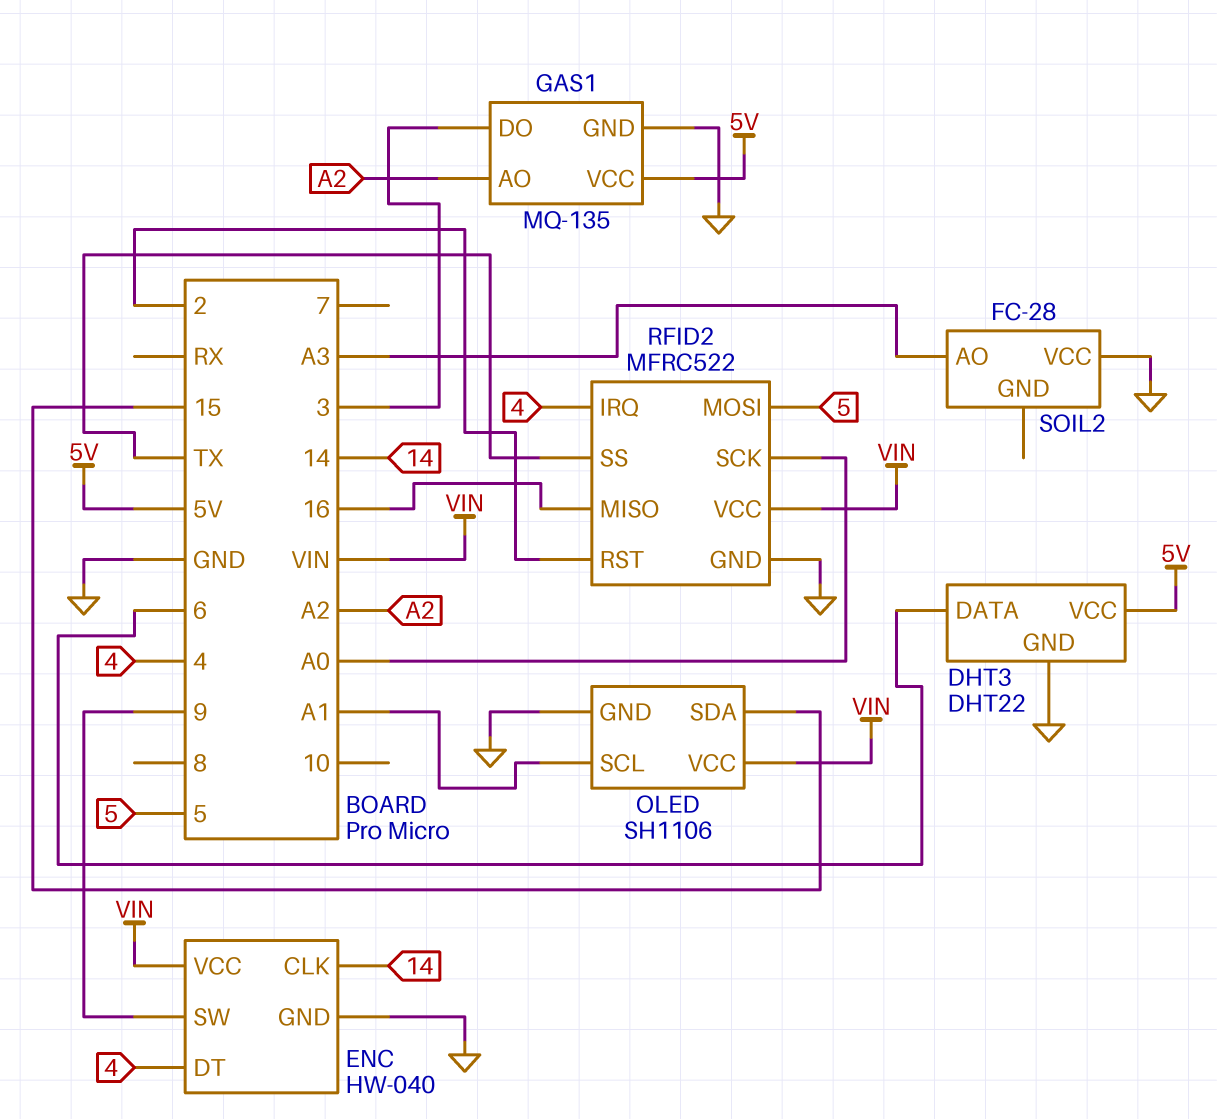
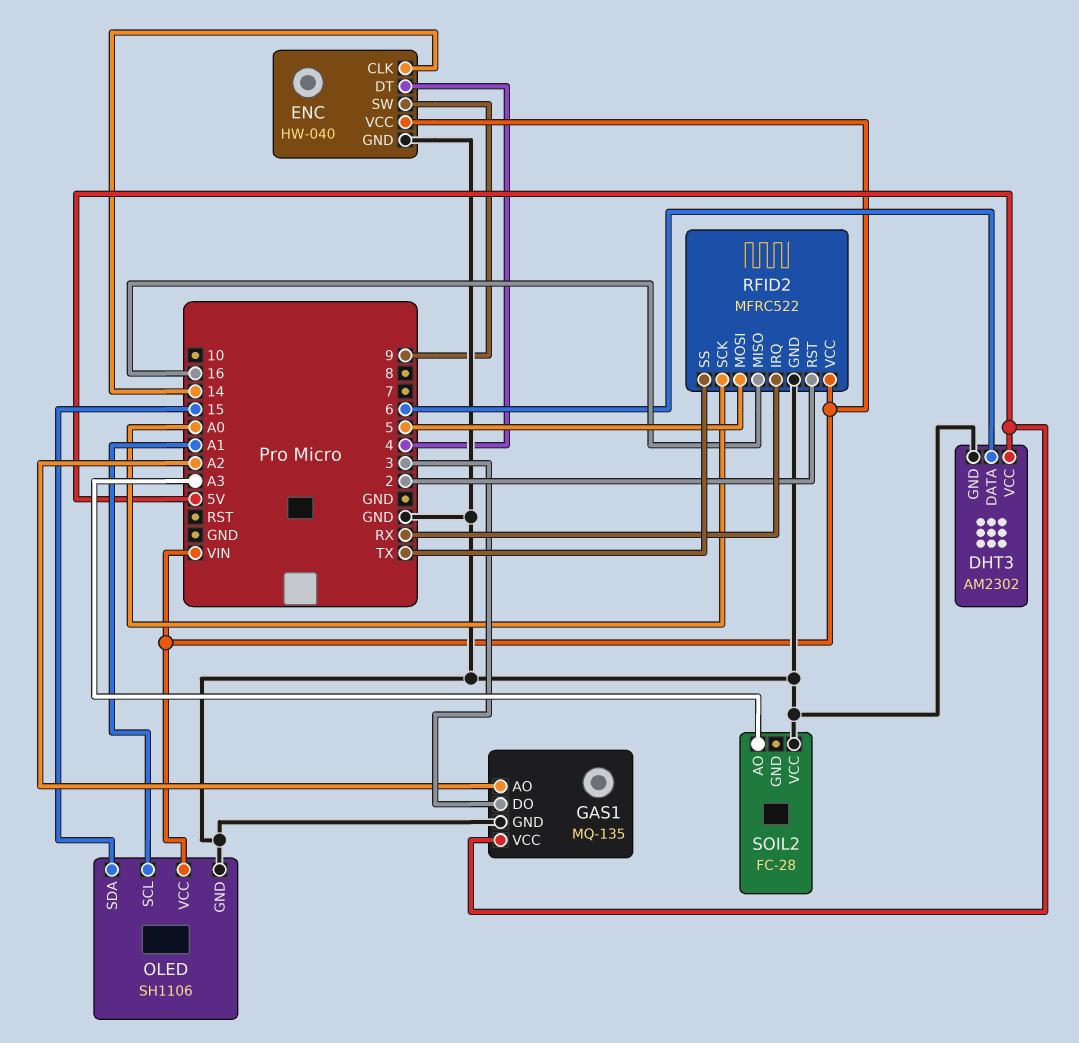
DHT3: DHT22 -> AM2302
RFID2 pin IRQ: 4 -> RX

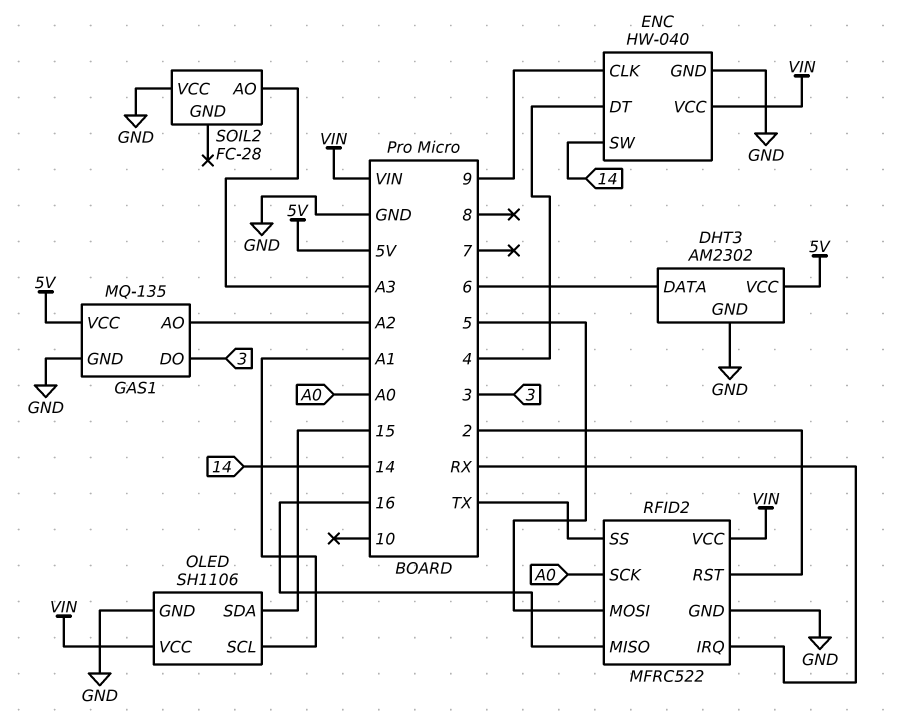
ENC pin CLK: 14 -> 9
ENC pin SW: 9 -> 14

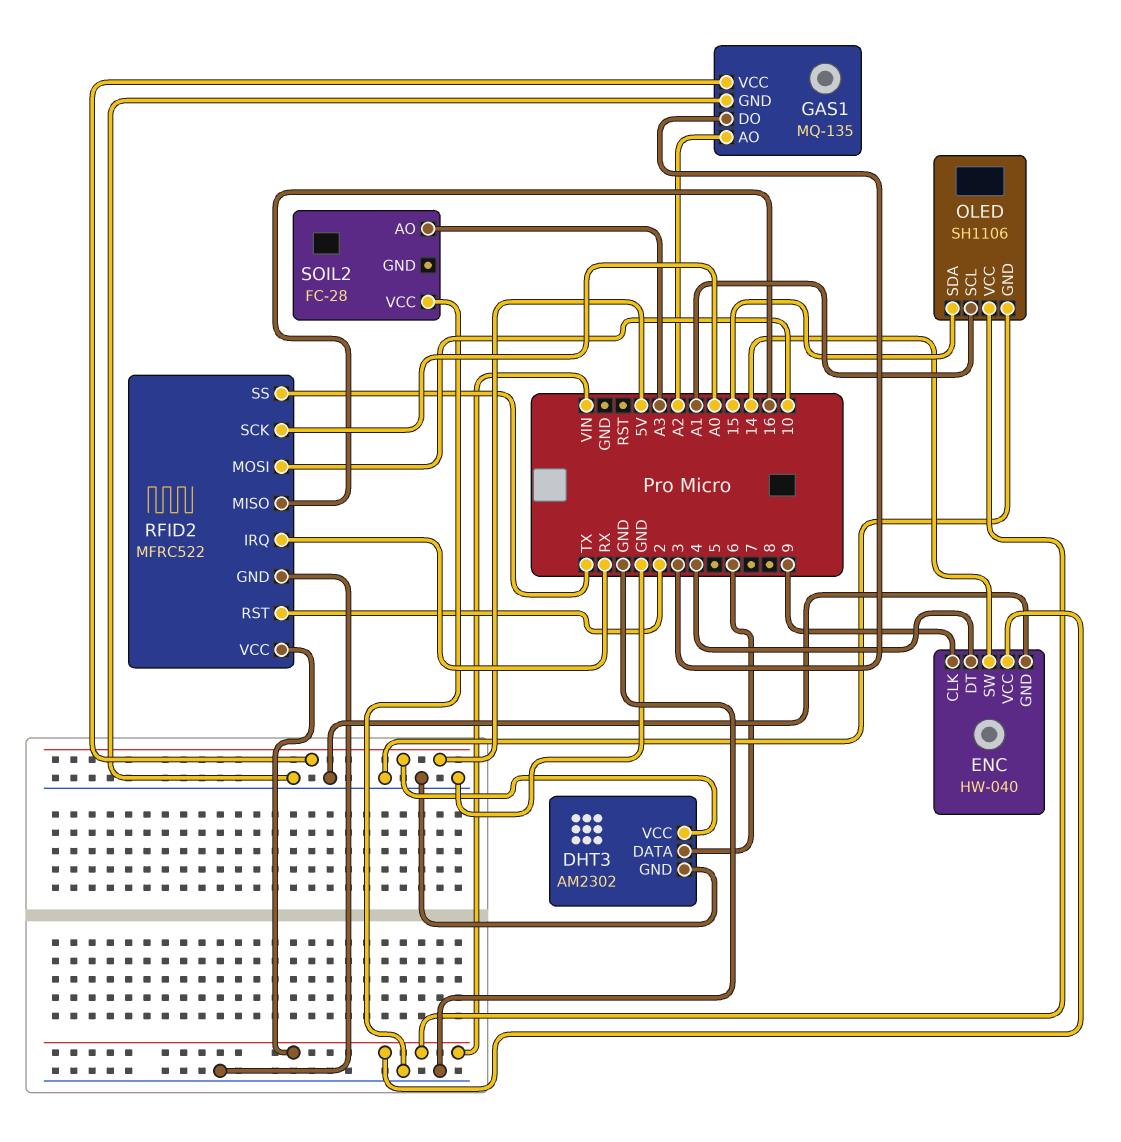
RFID2 pin MOSI: 5 -> 10

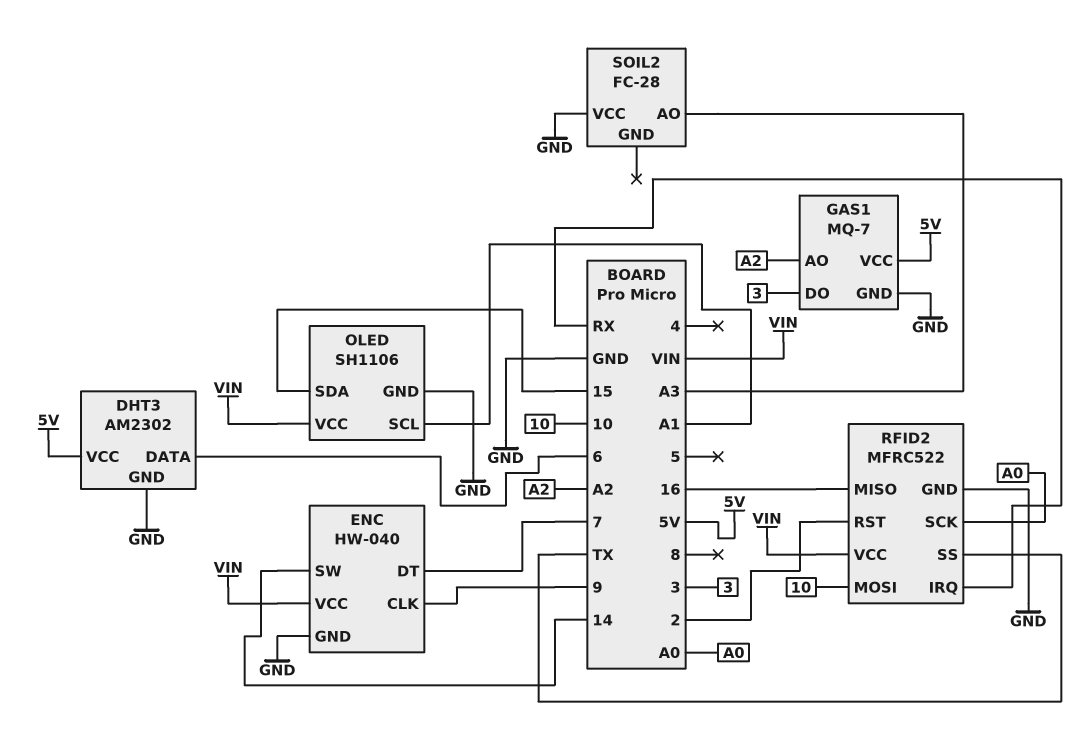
ENC pin DT: 4 -> 7
GAS1: MQ-135 -> MQ-7

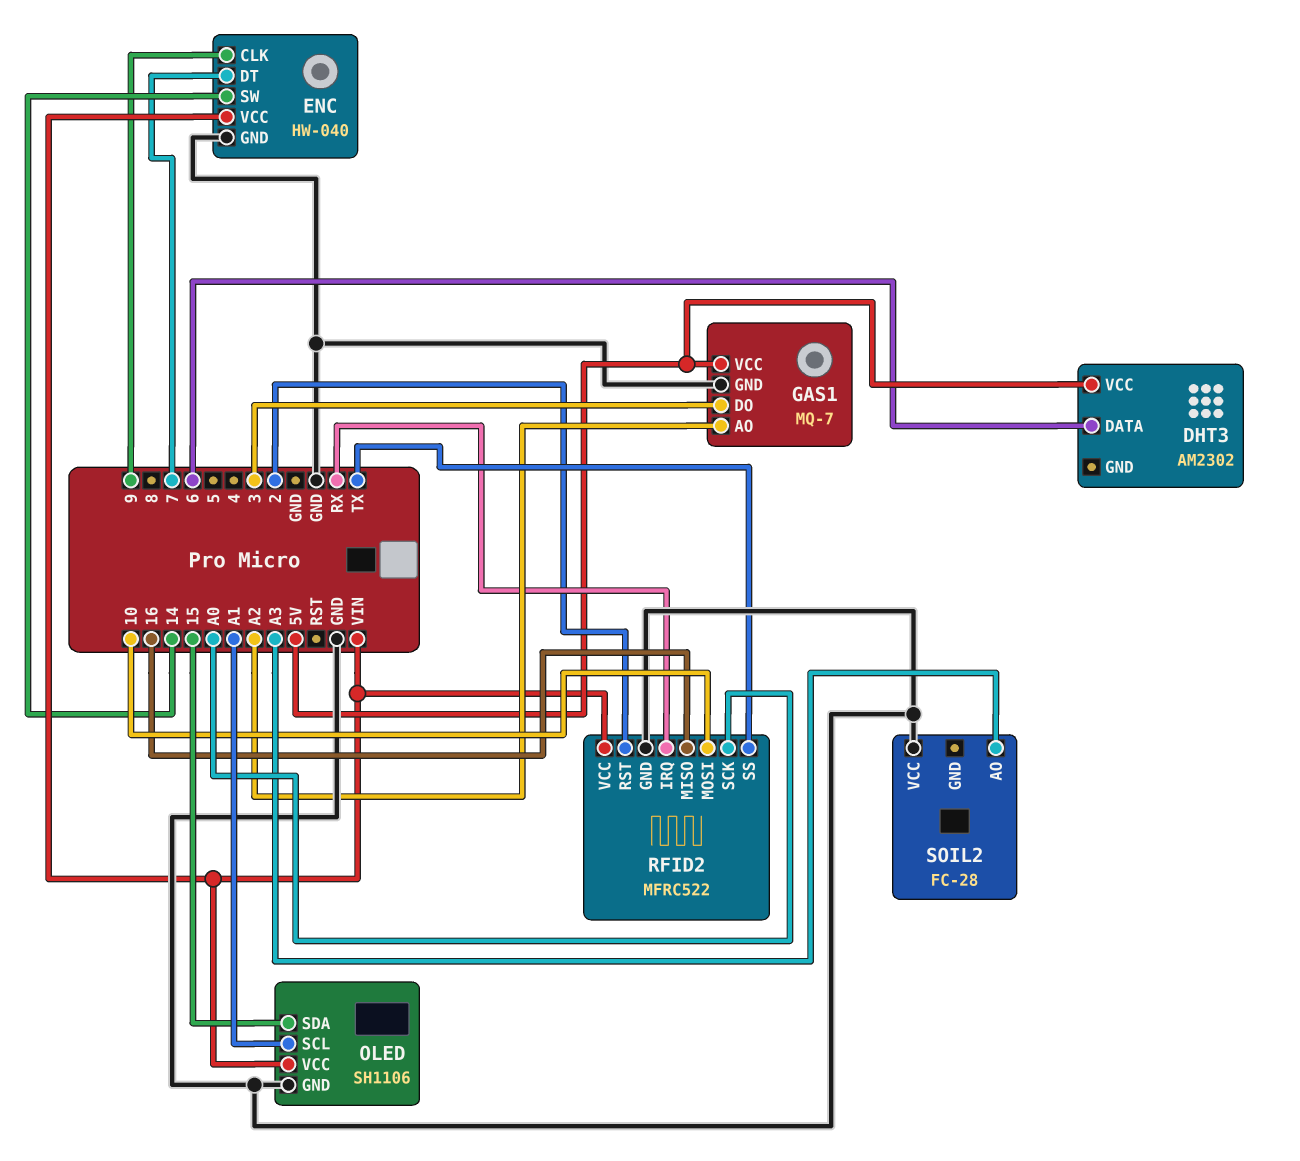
DHT3 pin GND: GND -> none

